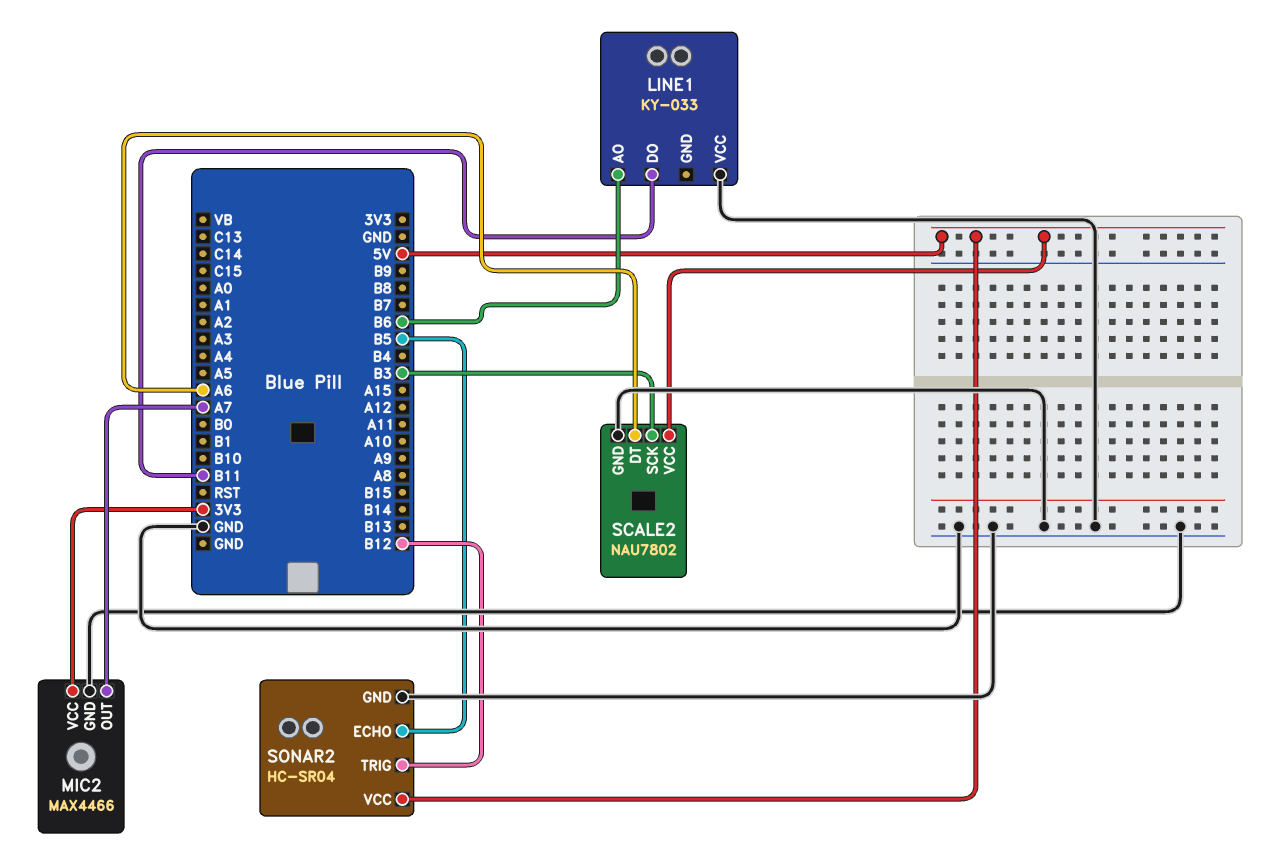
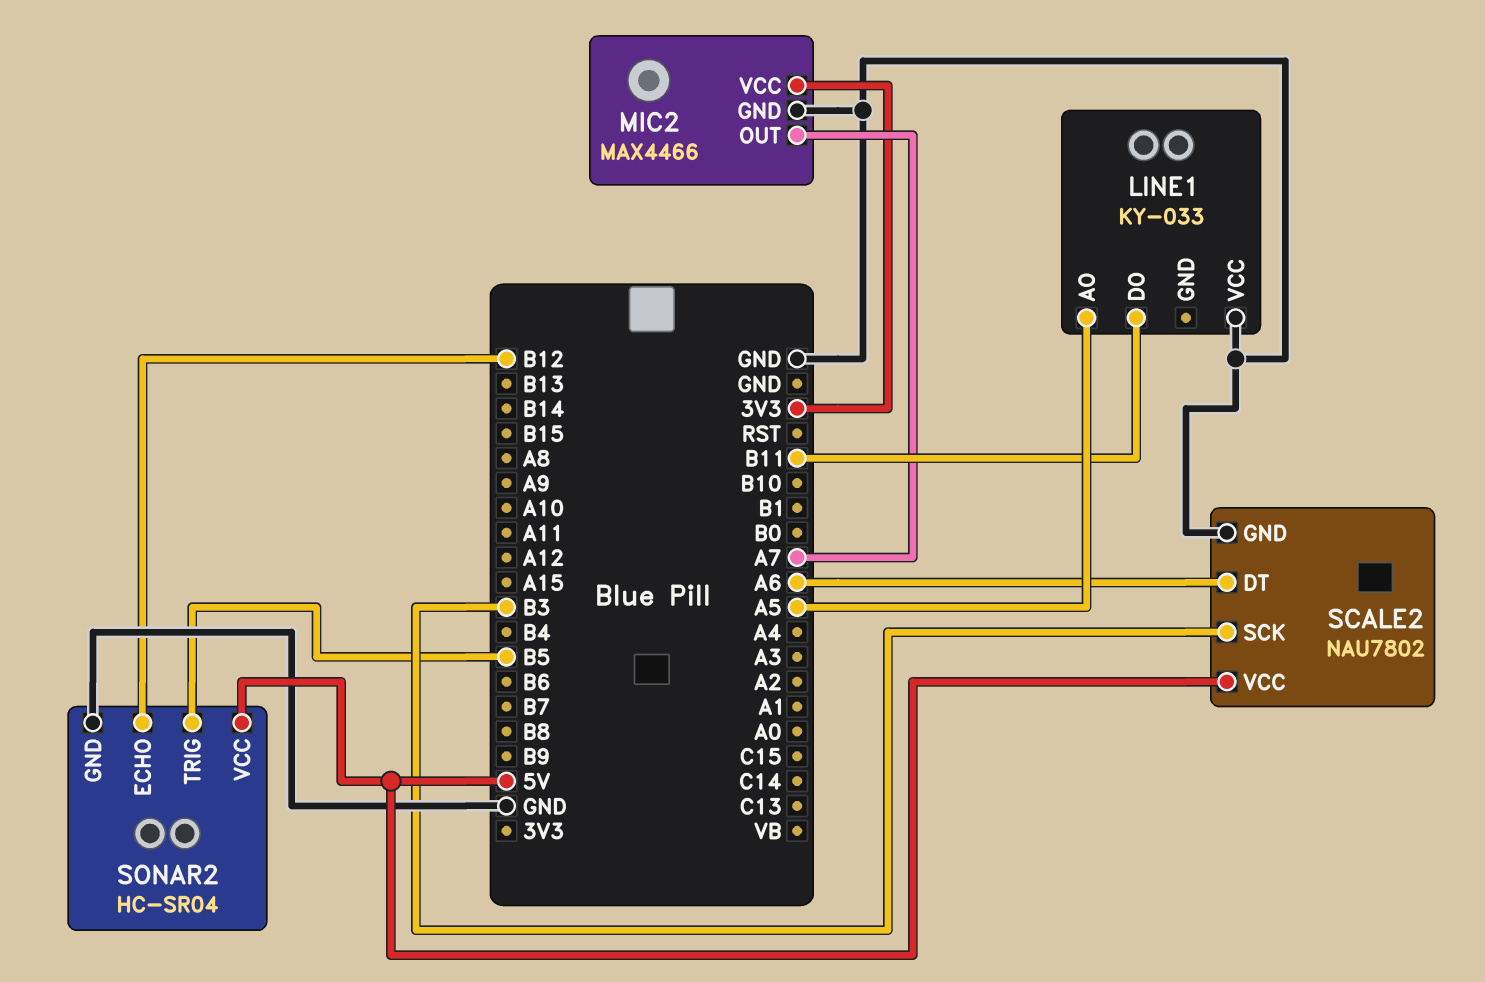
LINE1 pin AO: B6 -> A5
SONAR2 pin ECHO: B5 -> B12
SONAR2 pin TRIG: B12 -> B5

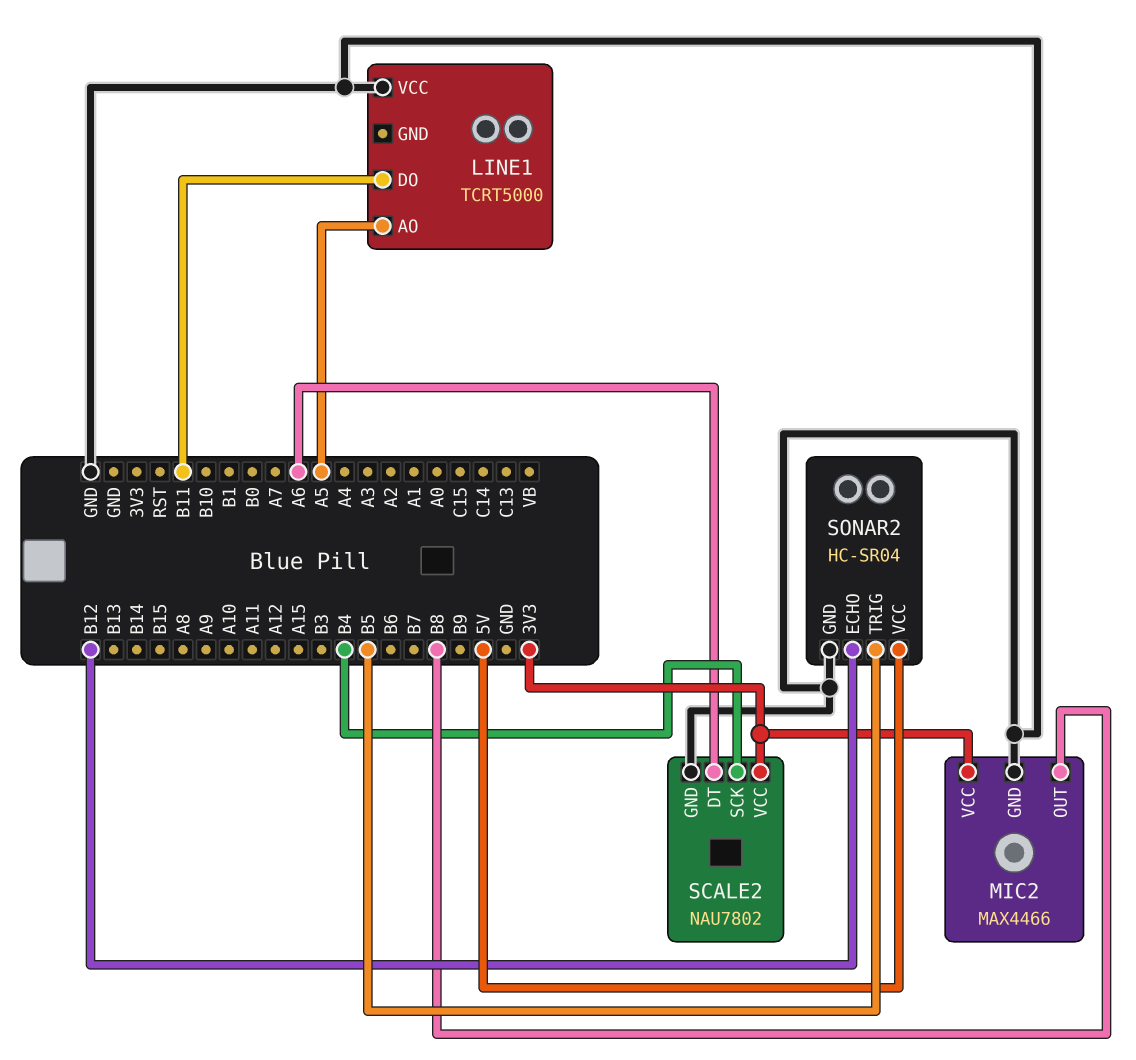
LINE1: KY-033 -> TCRT5000
MIC2 pin OUT: A7 -> B8
SCALE2 pin SCK: B3 -> B4
SCALE2 pin VCC: 5V -> 3V3

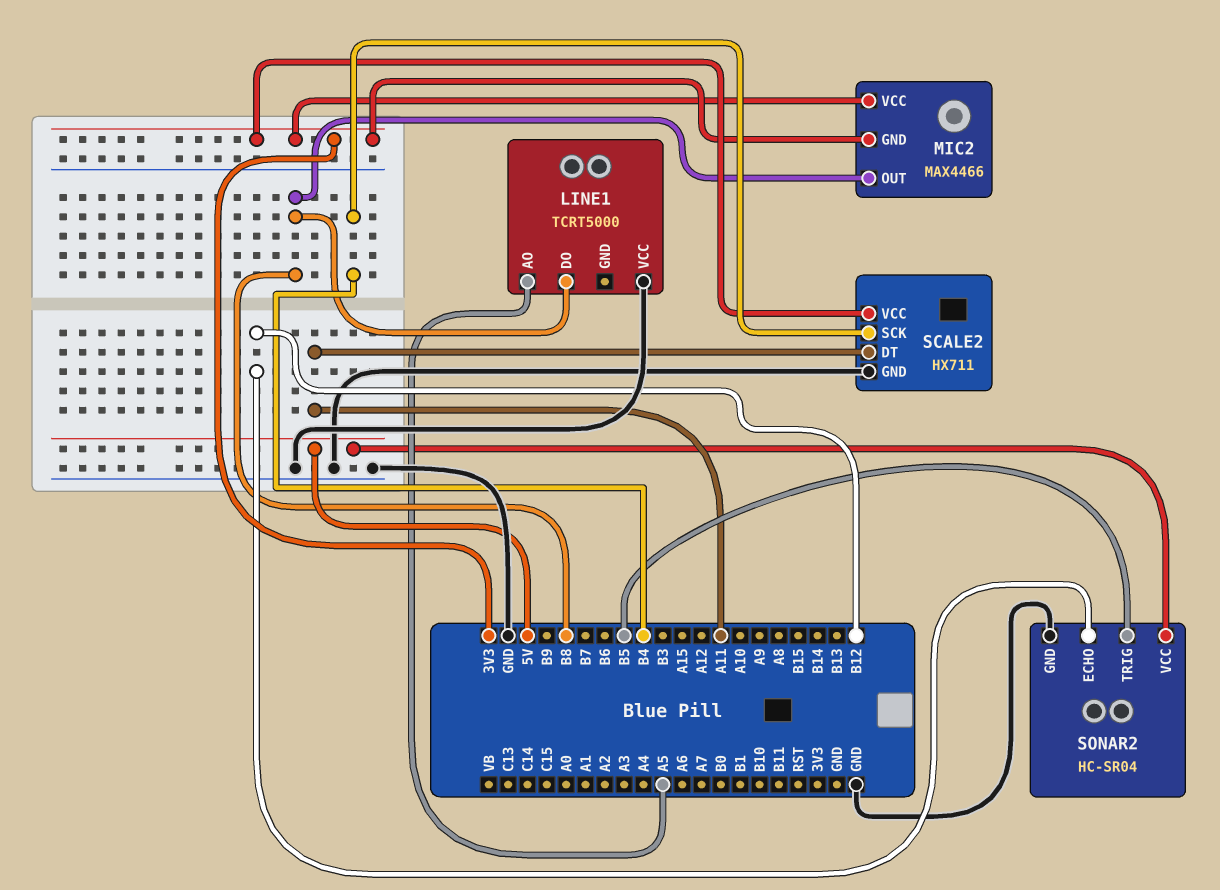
LINE1 pin DO: B11 -> B8
MIC2 pin GND: GND -> 3V3
SCALE2: NAU7802 -> HX711
SCALE2 pin DT: A6 -> A11

